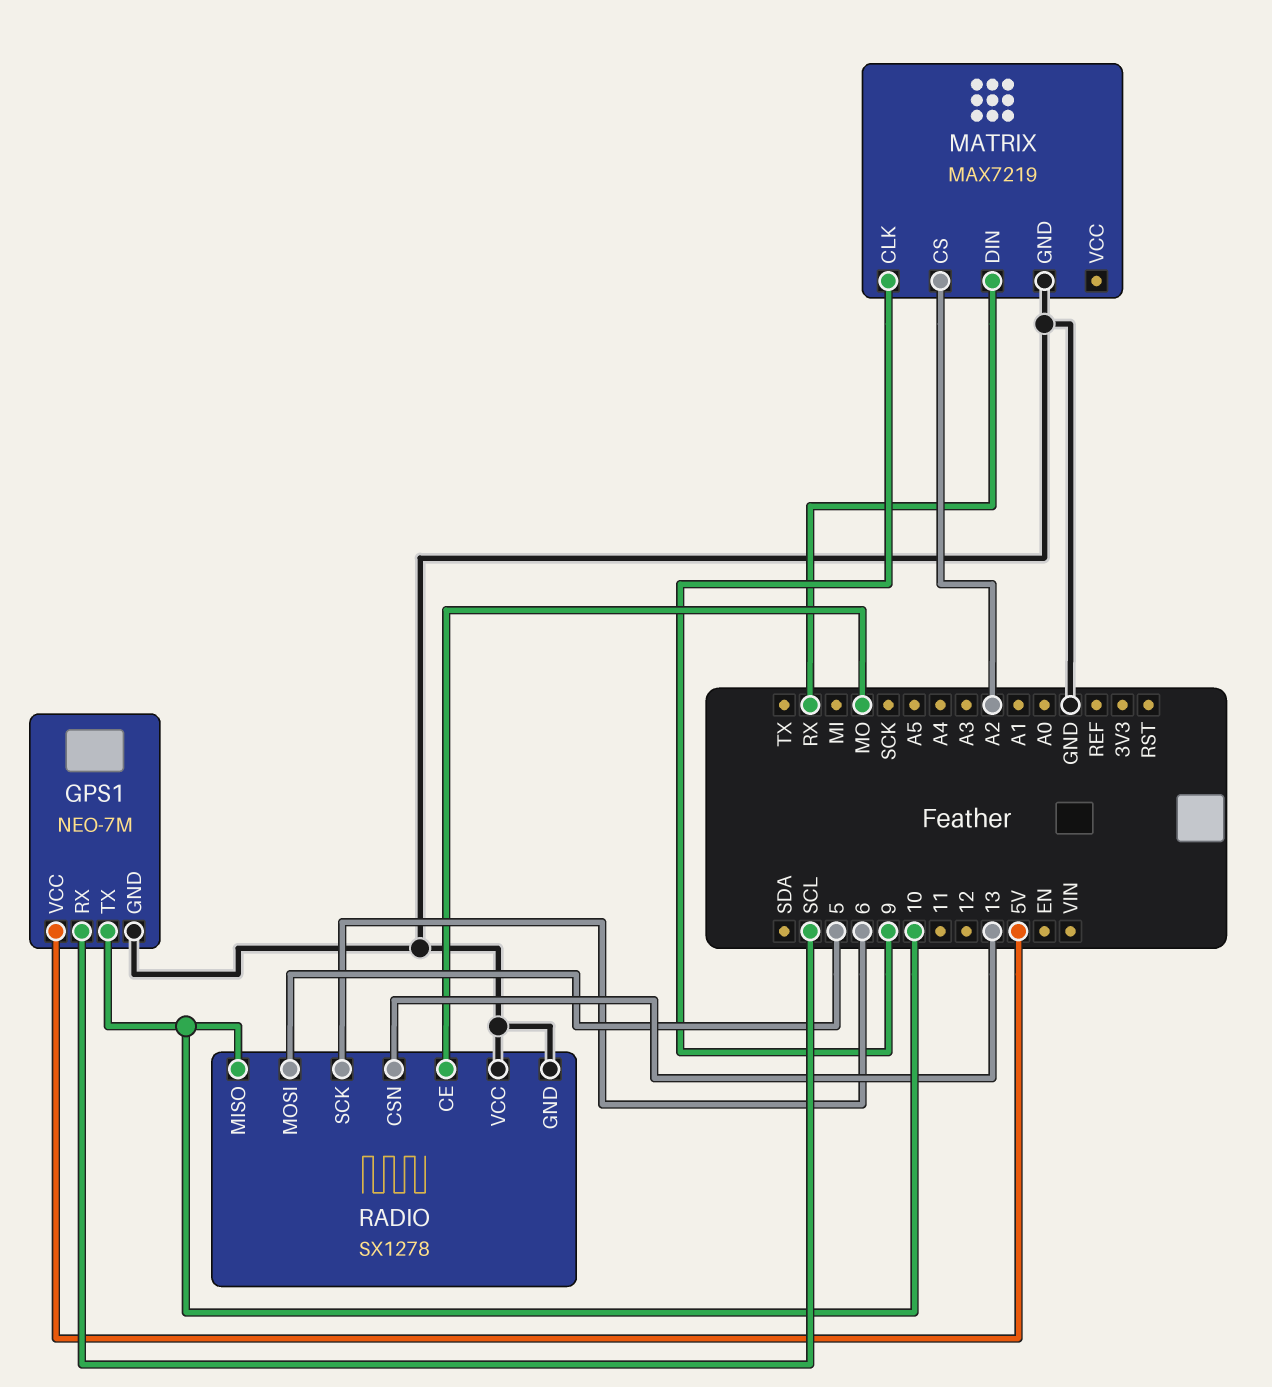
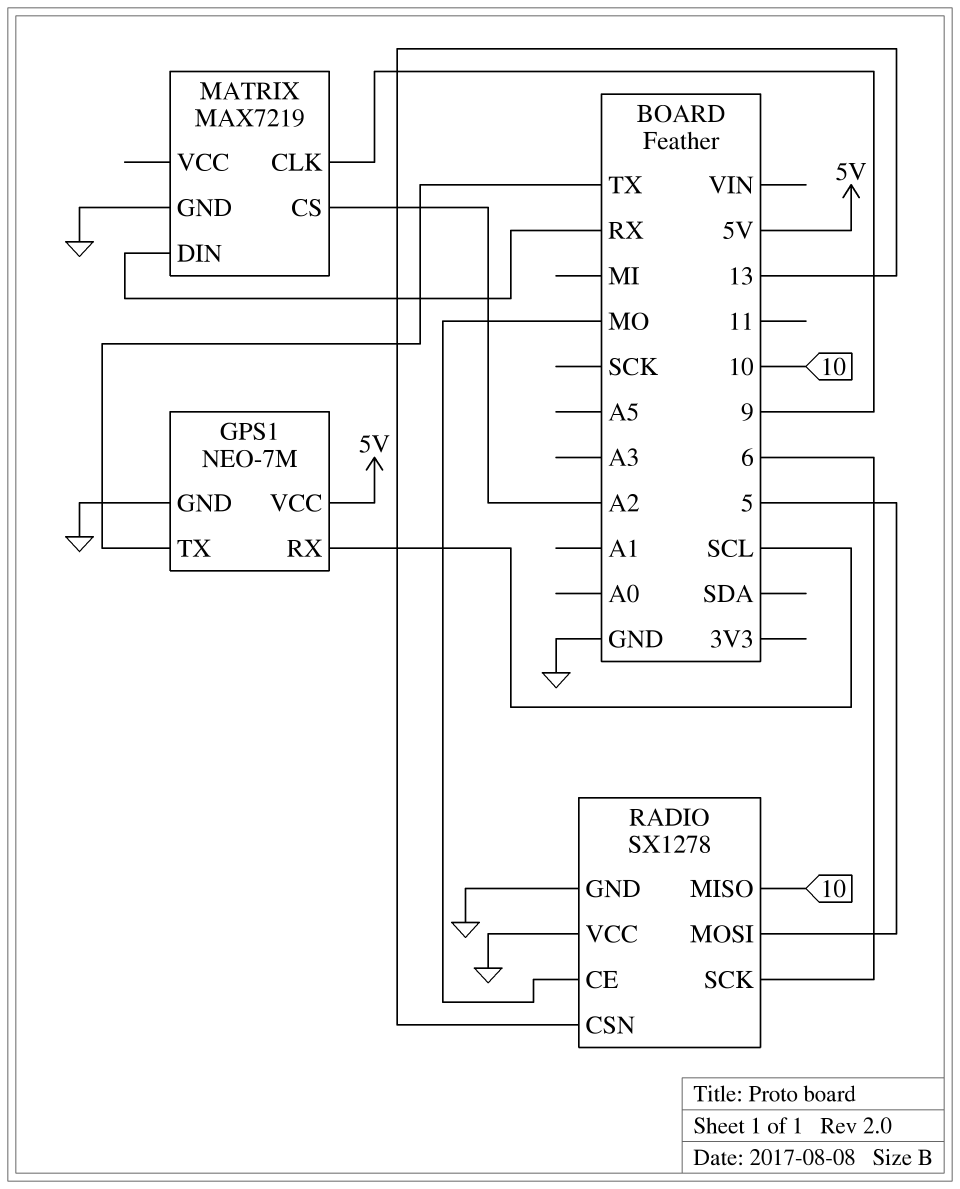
GPS1 pin TX: 10 -> TX

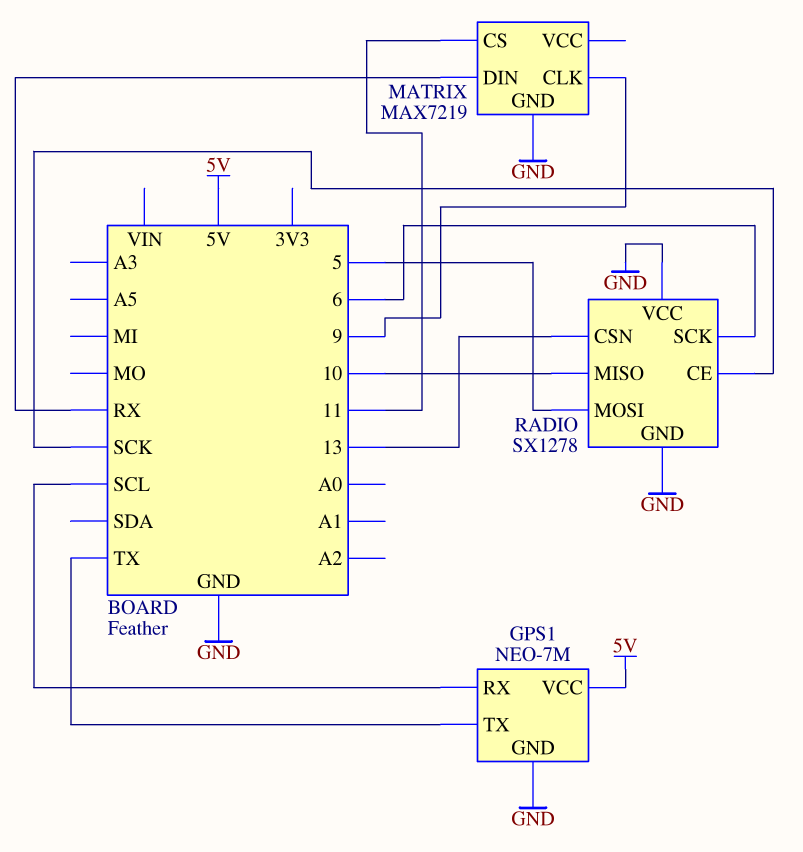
MATRIX pin CS: A2 -> 11
RADIO pin CE: MO -> SCK

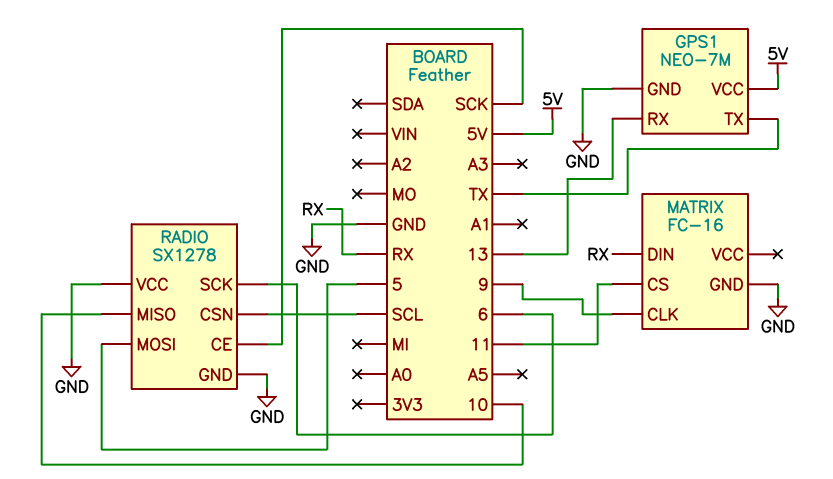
GPS1 pin RX: SCL -> 13
MATRIX: MAX7219 -> FC-16
RADIO pin CSN: 13 -> SCL

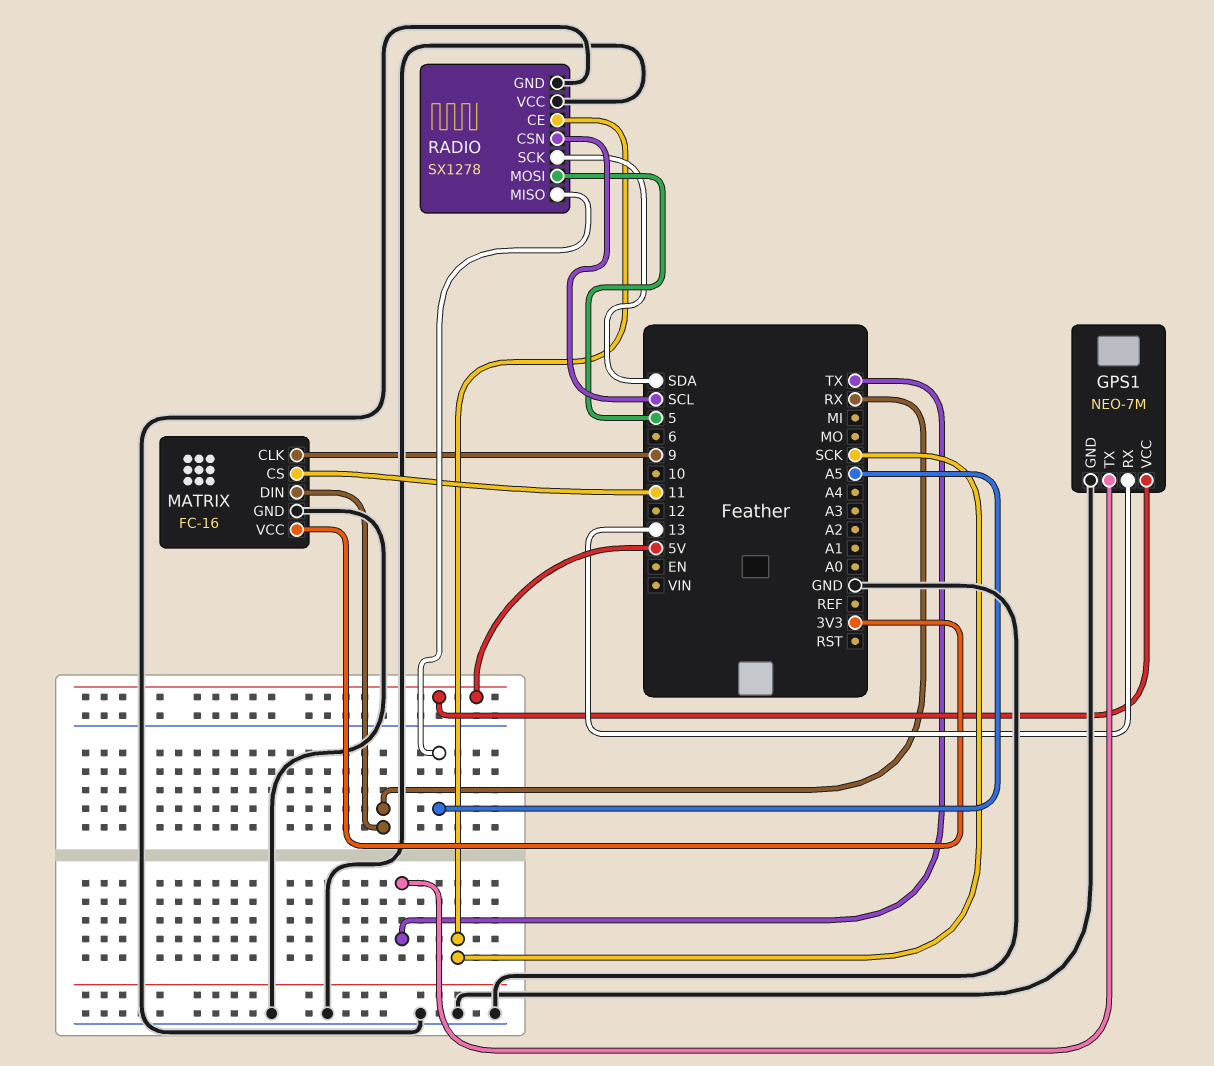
MATRIX pin VCC: none -> 3V3
RADIO pin MISO: 10 -> A5
RADIO pin SCK: 6 -> SDA

